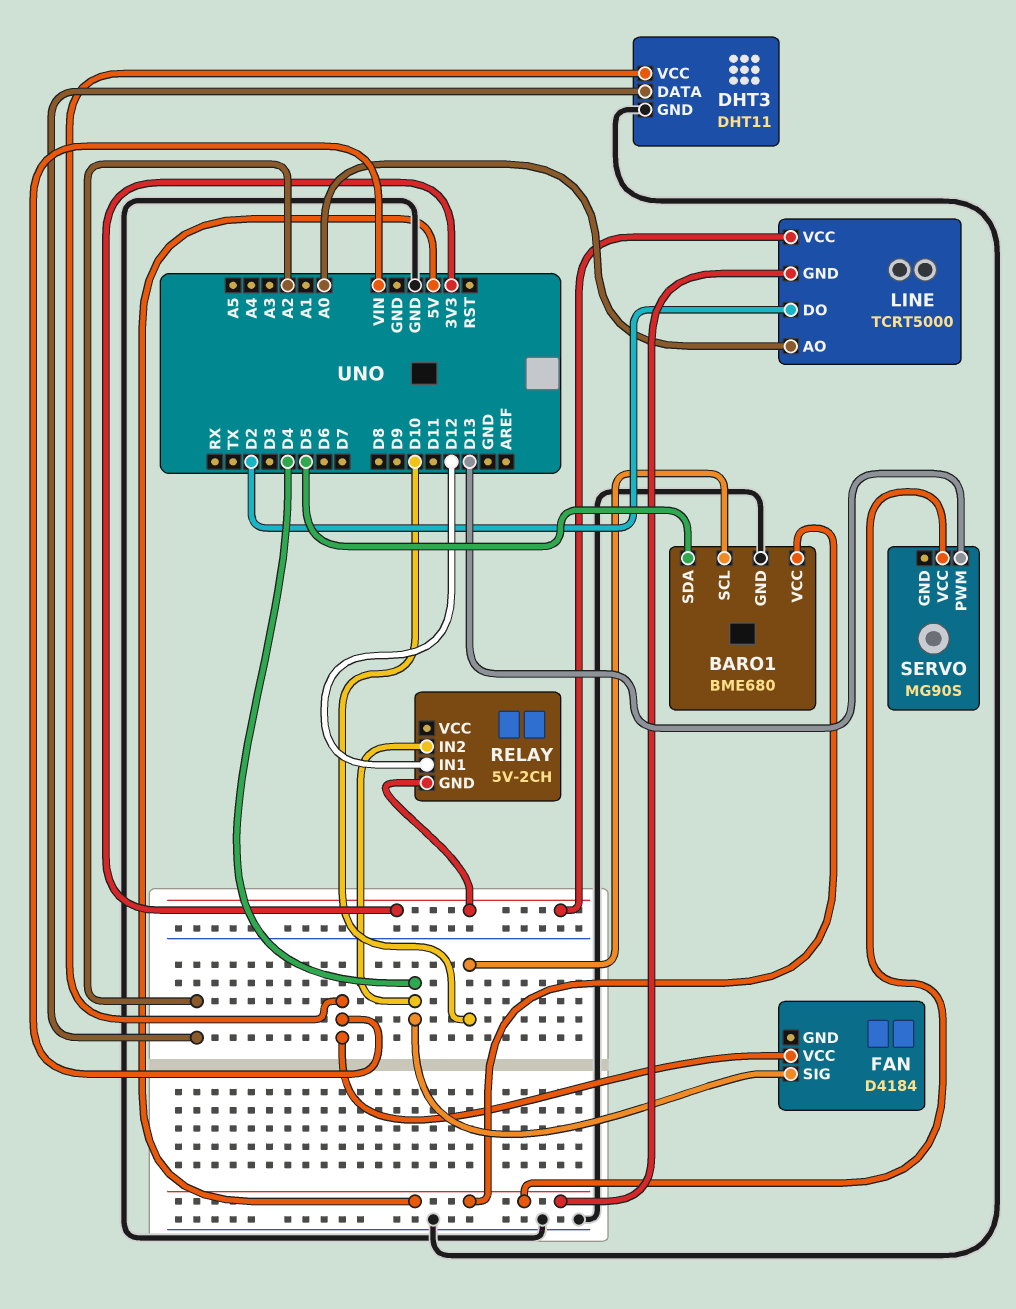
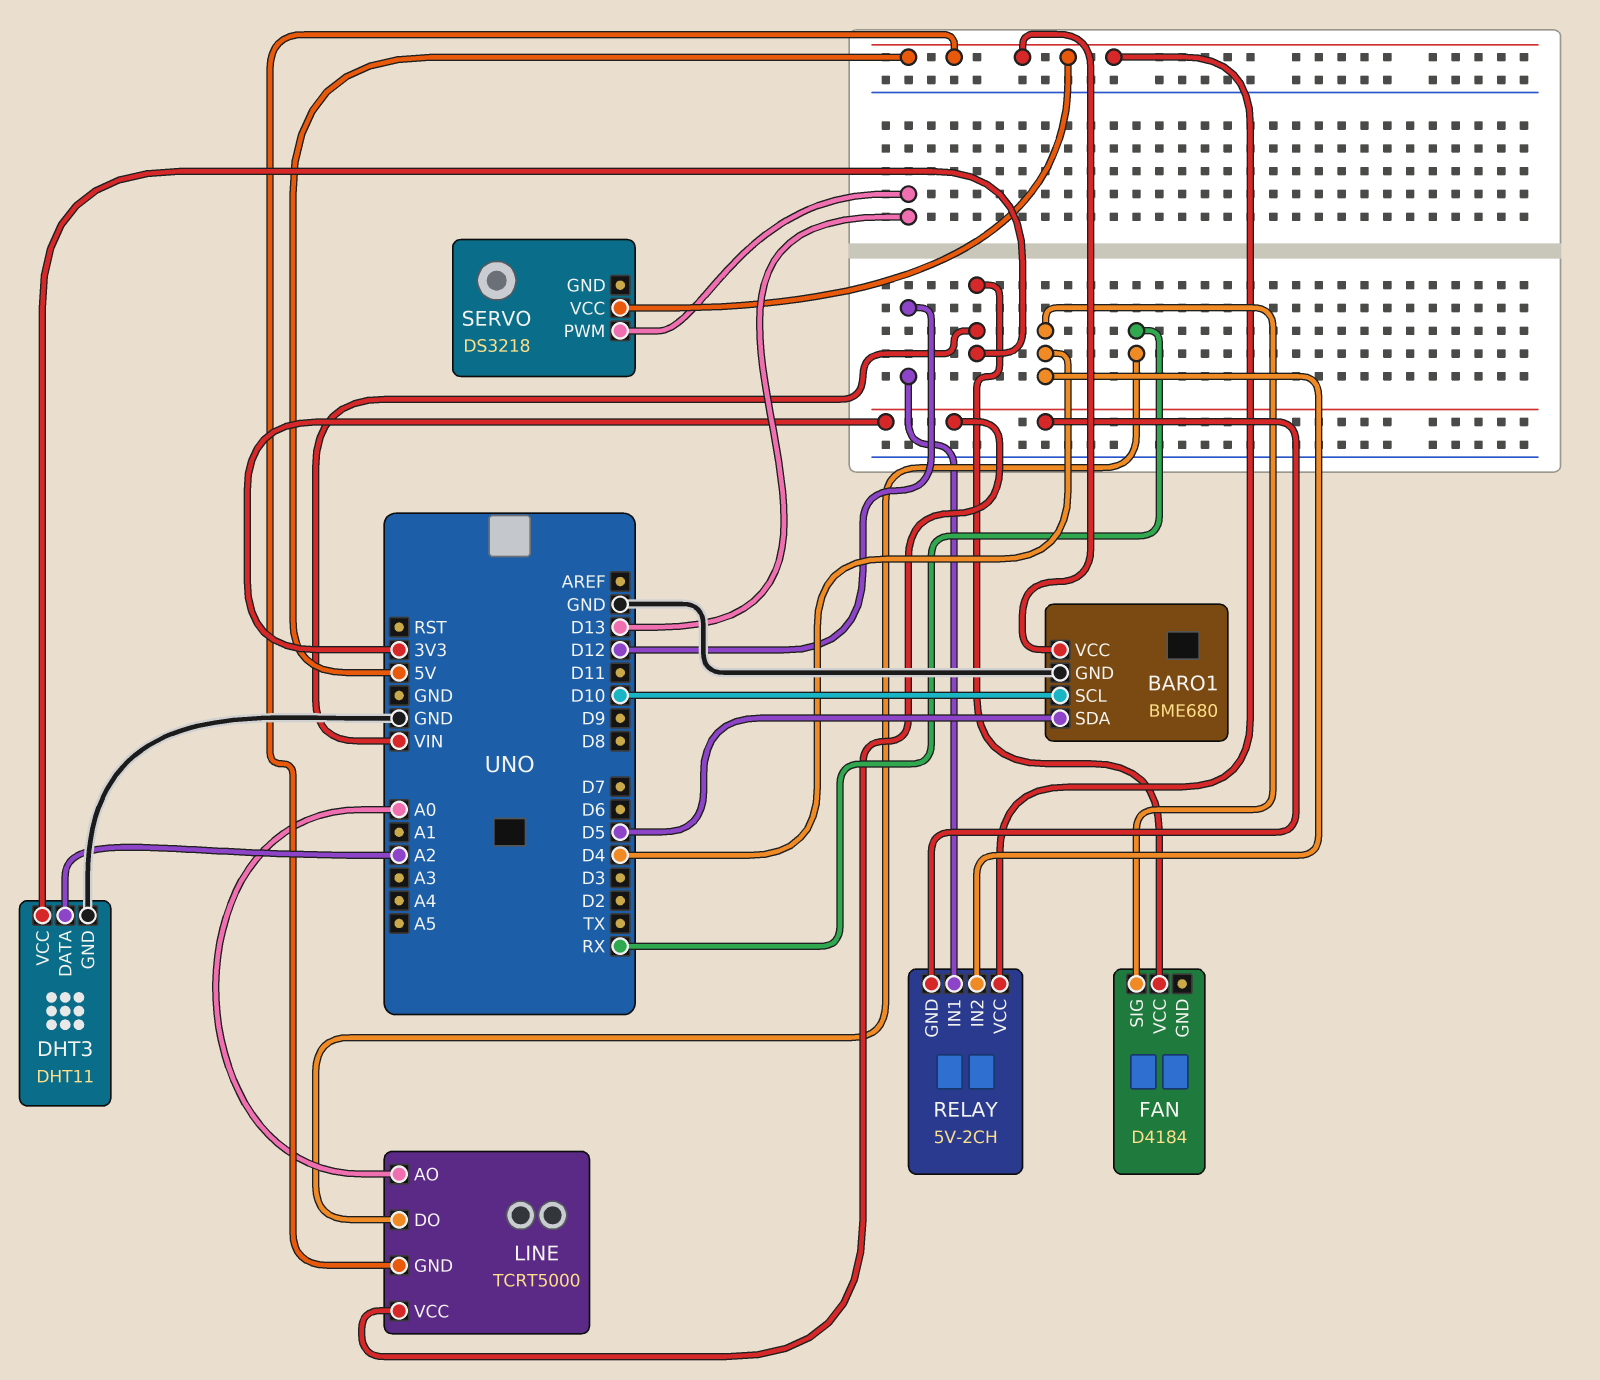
LINE pin DO: D2 -> RX
RELAY pin VCC: none -> 5V
SERVO: MG90S -> DS3218

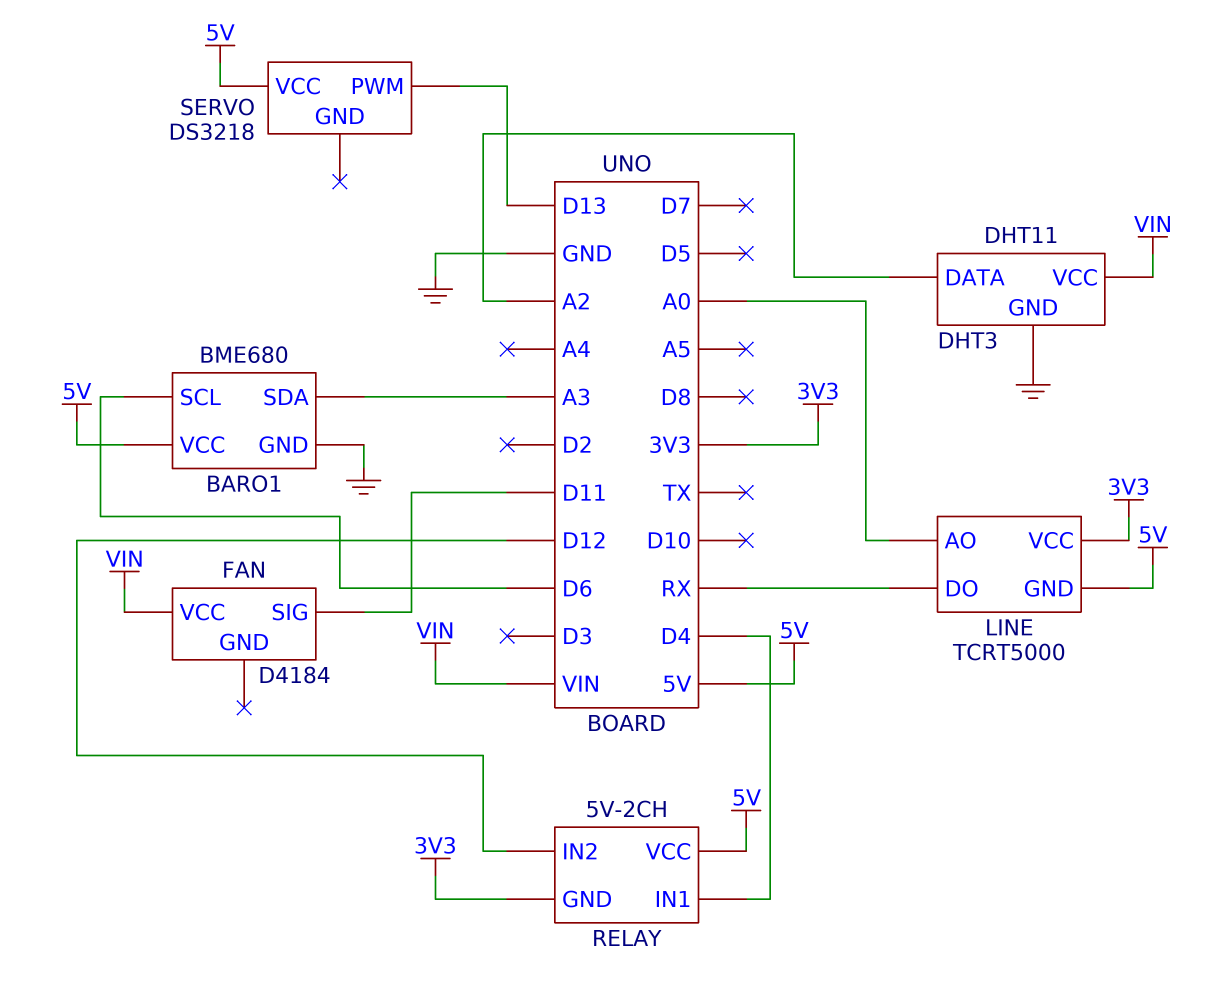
BARO1 pin SCL: D10 -> D6
BARO1 pin SDA: D5 -> A3
FAN pin SIG: D4 -> D11
RELAY pin IN1: D12 -> D4
RELAY pin IN2: D4 -> D12

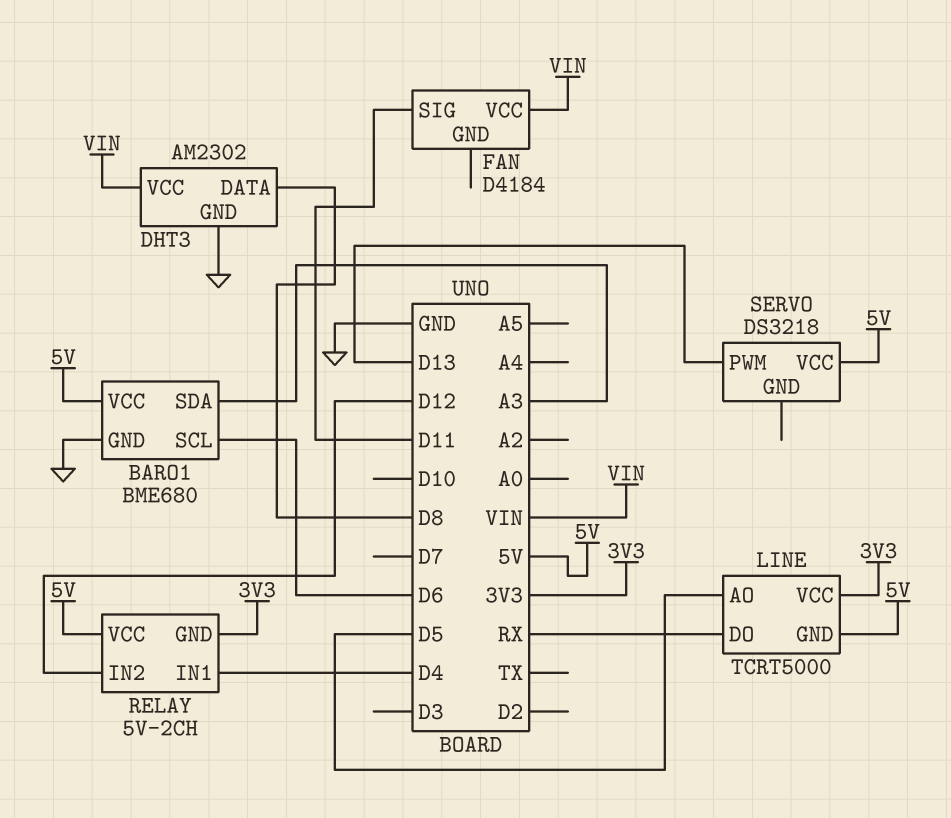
DHT3: DHT11 -> AM2302
DHT3 pin DATA: A2 -> D8
LINE pin AO: A0 -> D5

